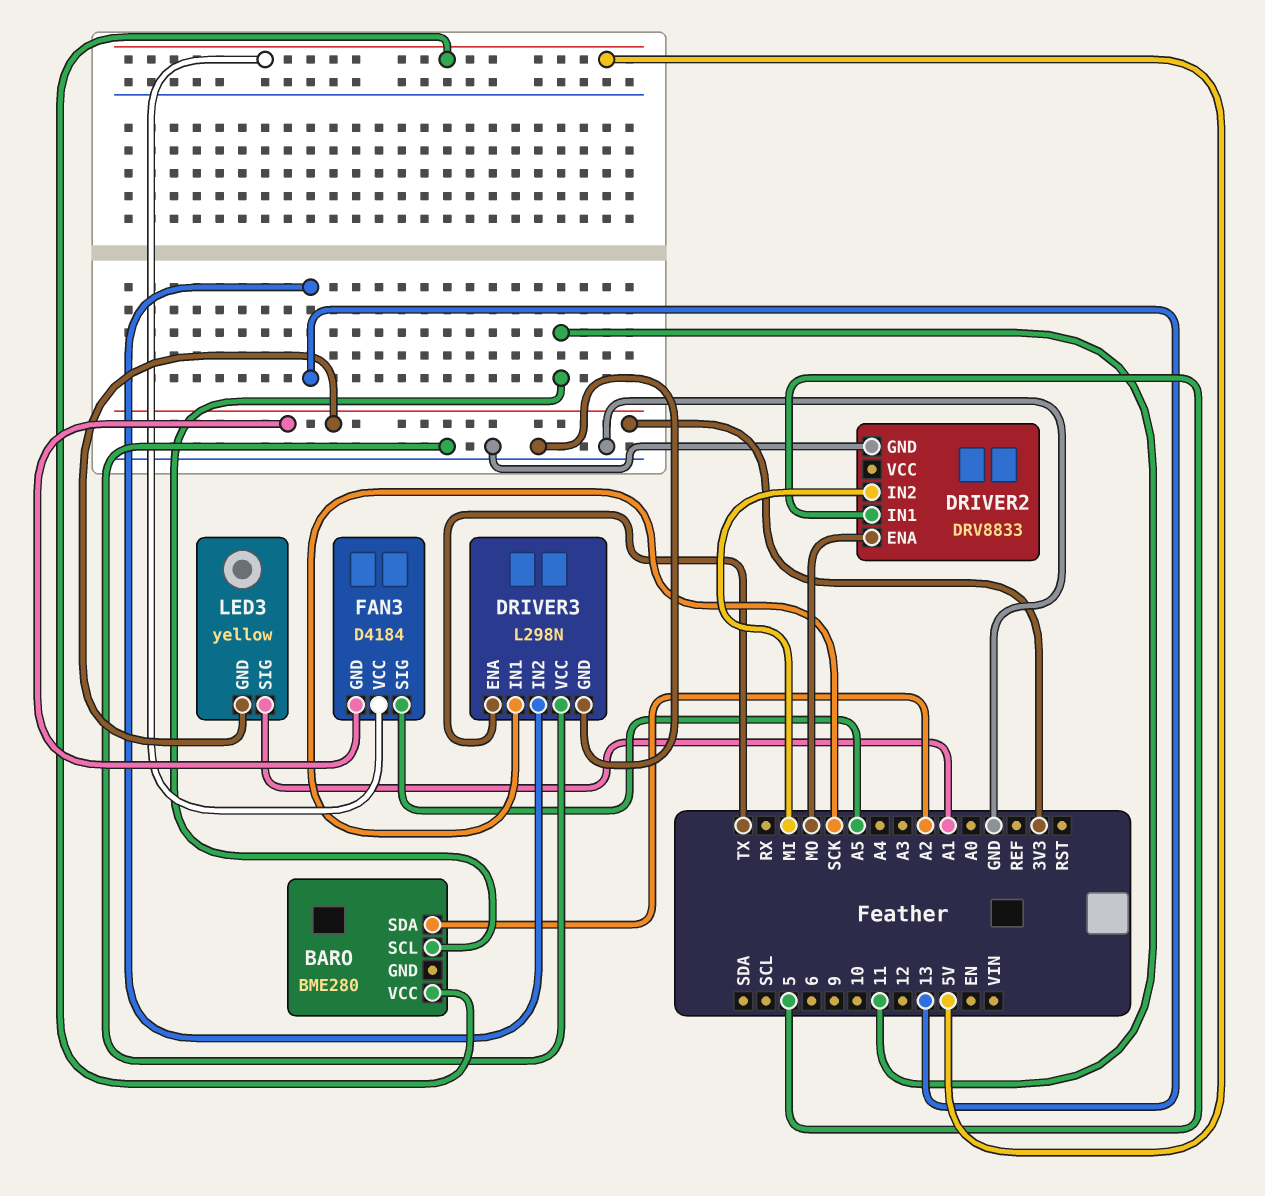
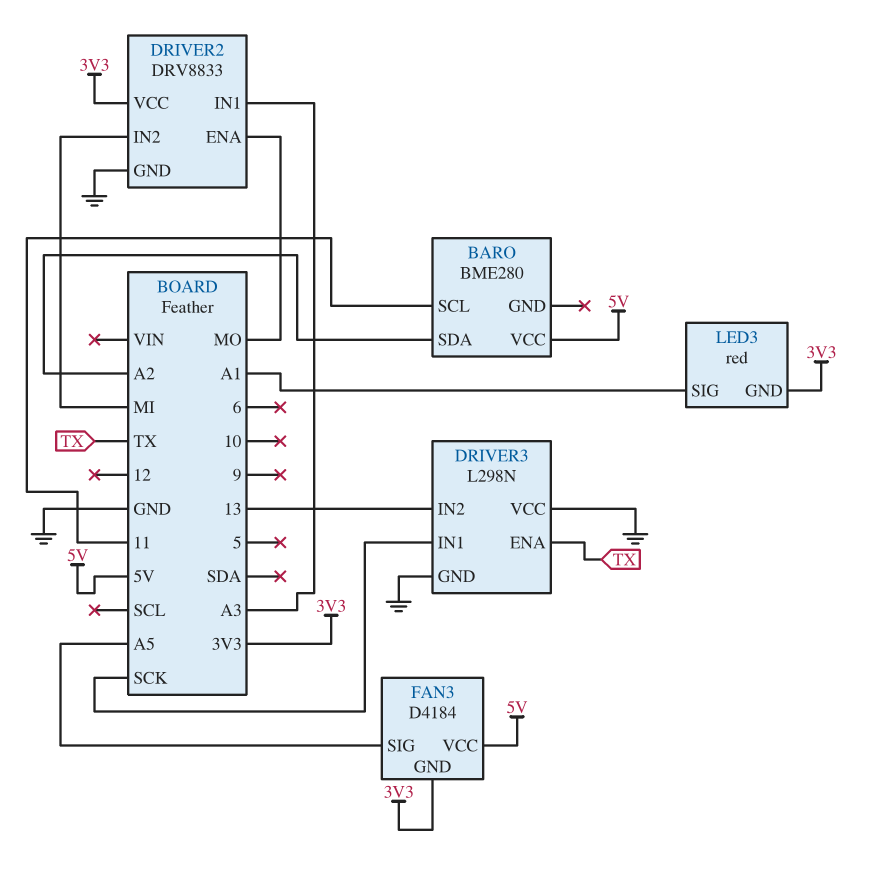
DRIVER2 pin IN1: 5 -> A3
DRIVER2 pin VCC: none -> 3V3
LED3: yellow -> red

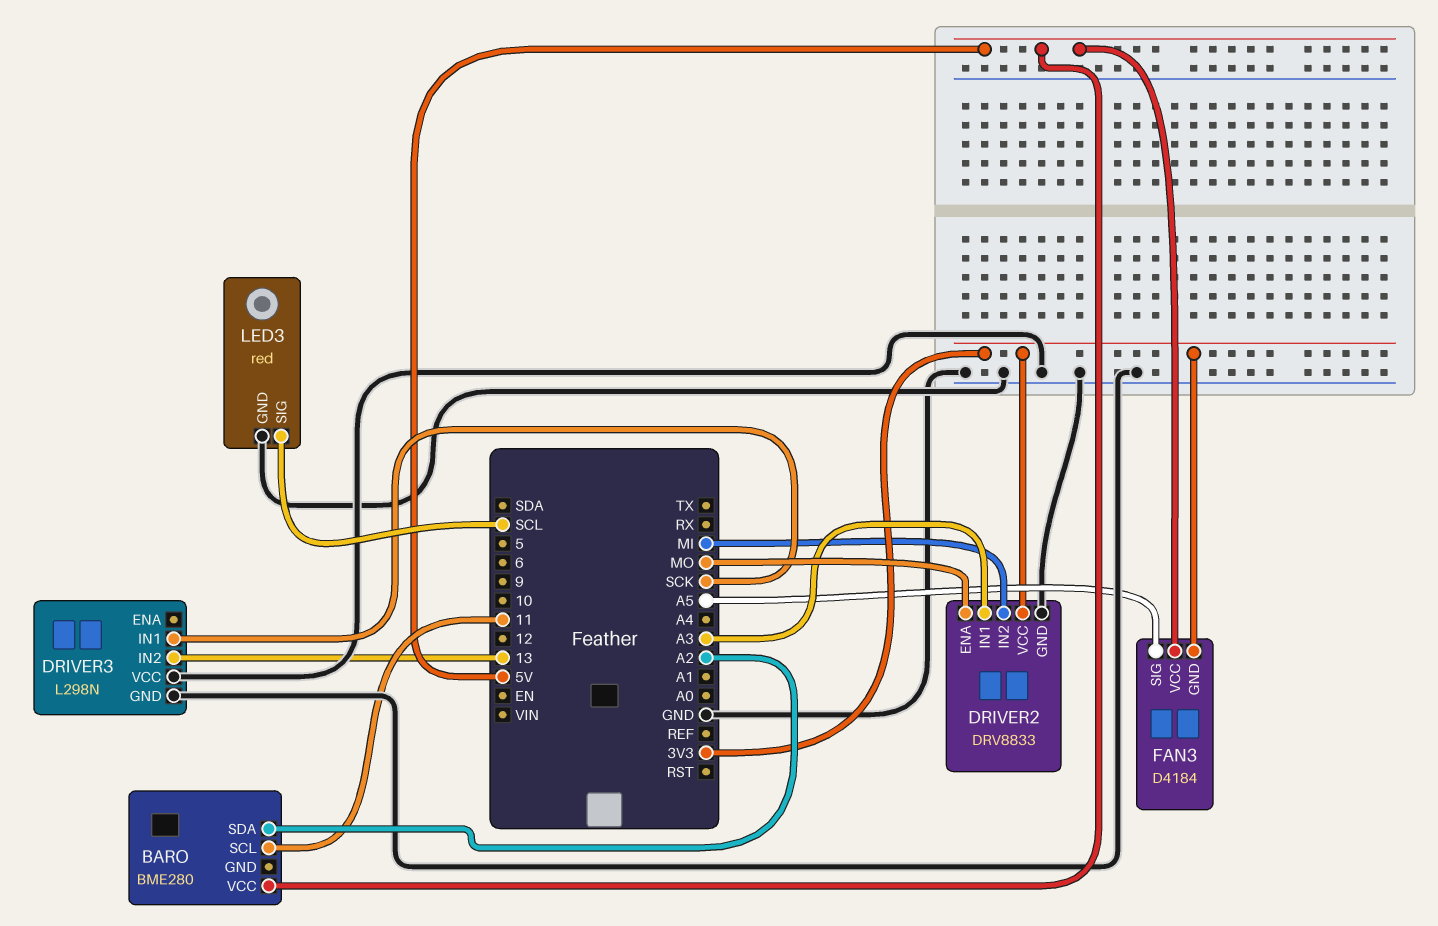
DRIVER3 pin ENA: TX -> none
LED3 pin GND: 3V3 -> GND
LED3 pin SIG: A1 -> SCL

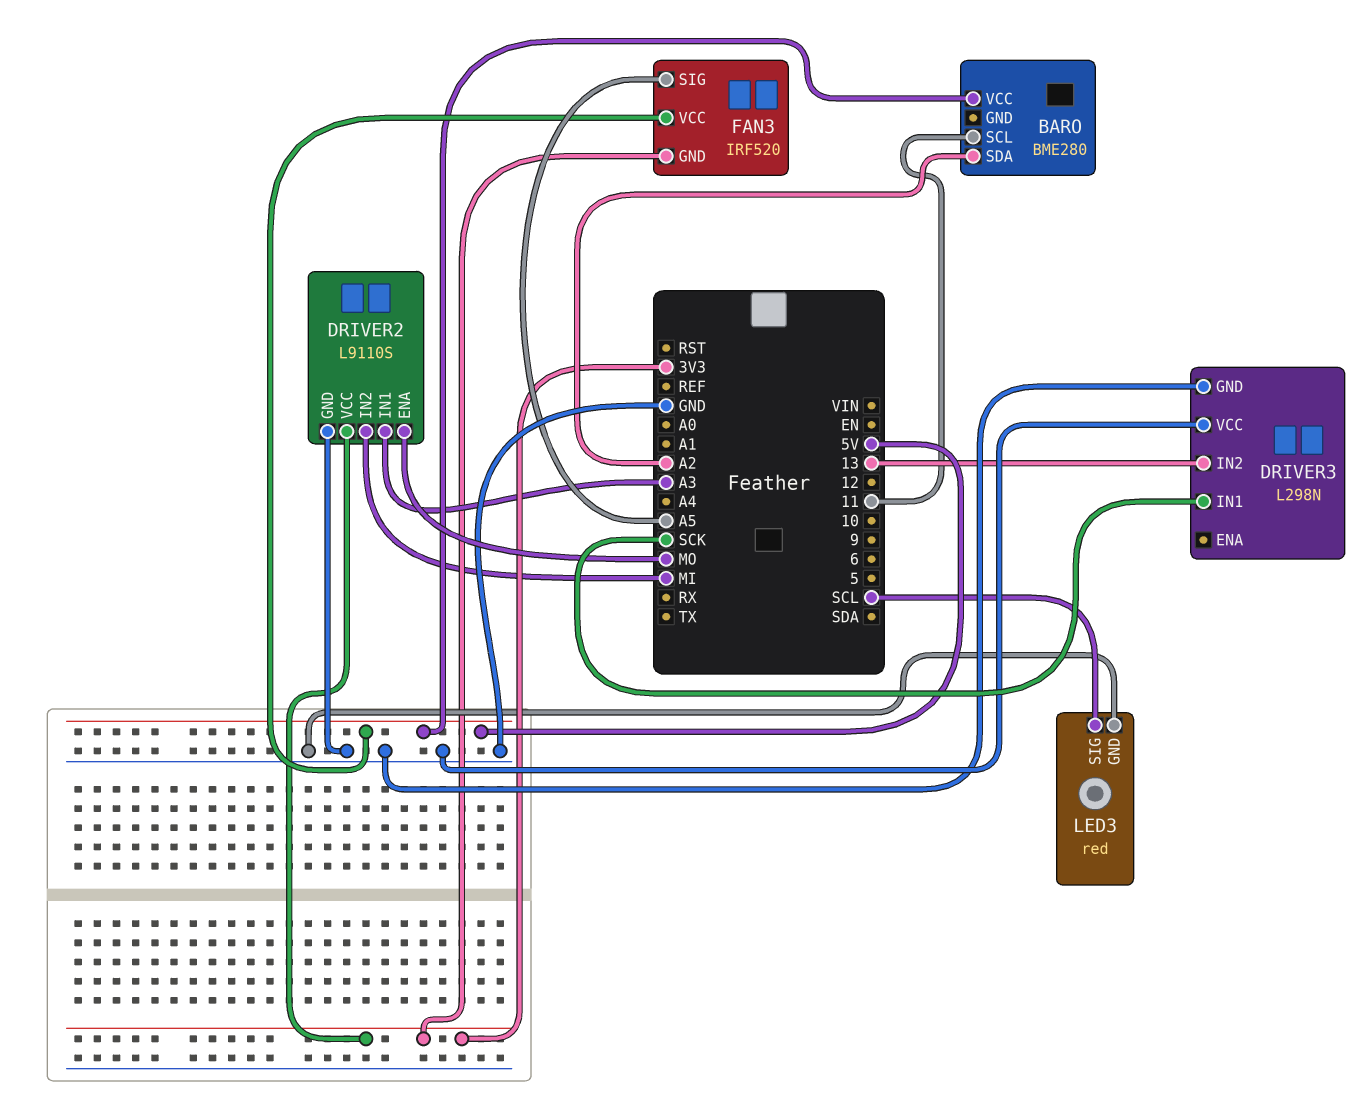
DRIVER2: DRV8833 -> L9110S
FAN3: D4184 -> IRF520

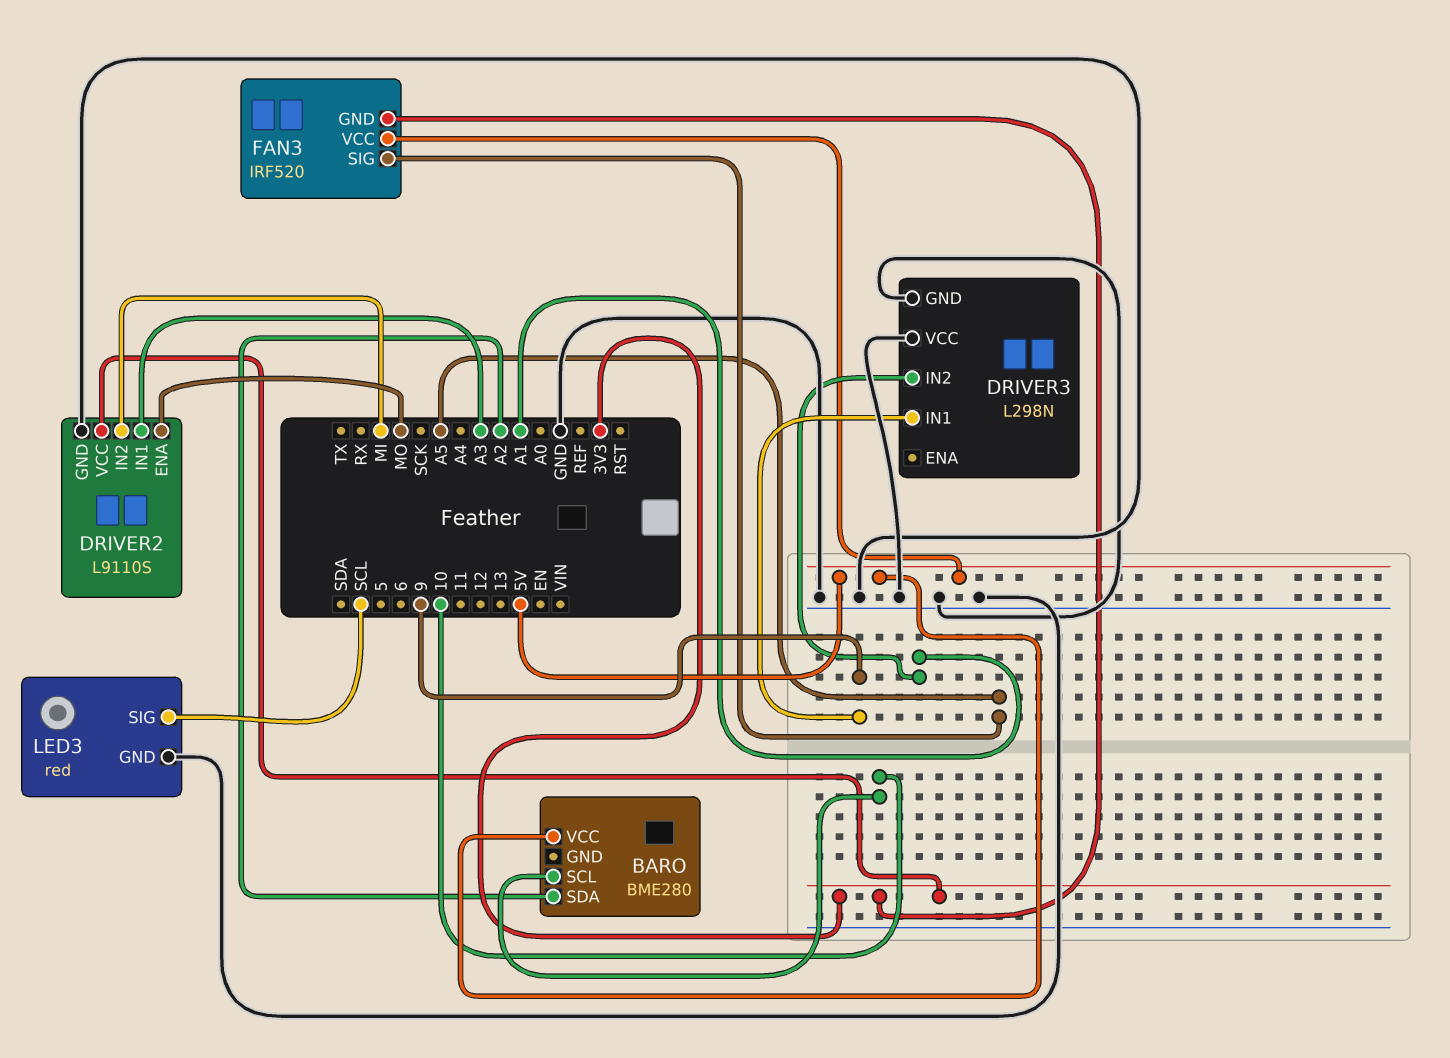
BARO pin SCL: 11 -> 10
DRIVER3 pin IN1: SCK -> 9
DRIVER3 pin IN2: 13 -> A1

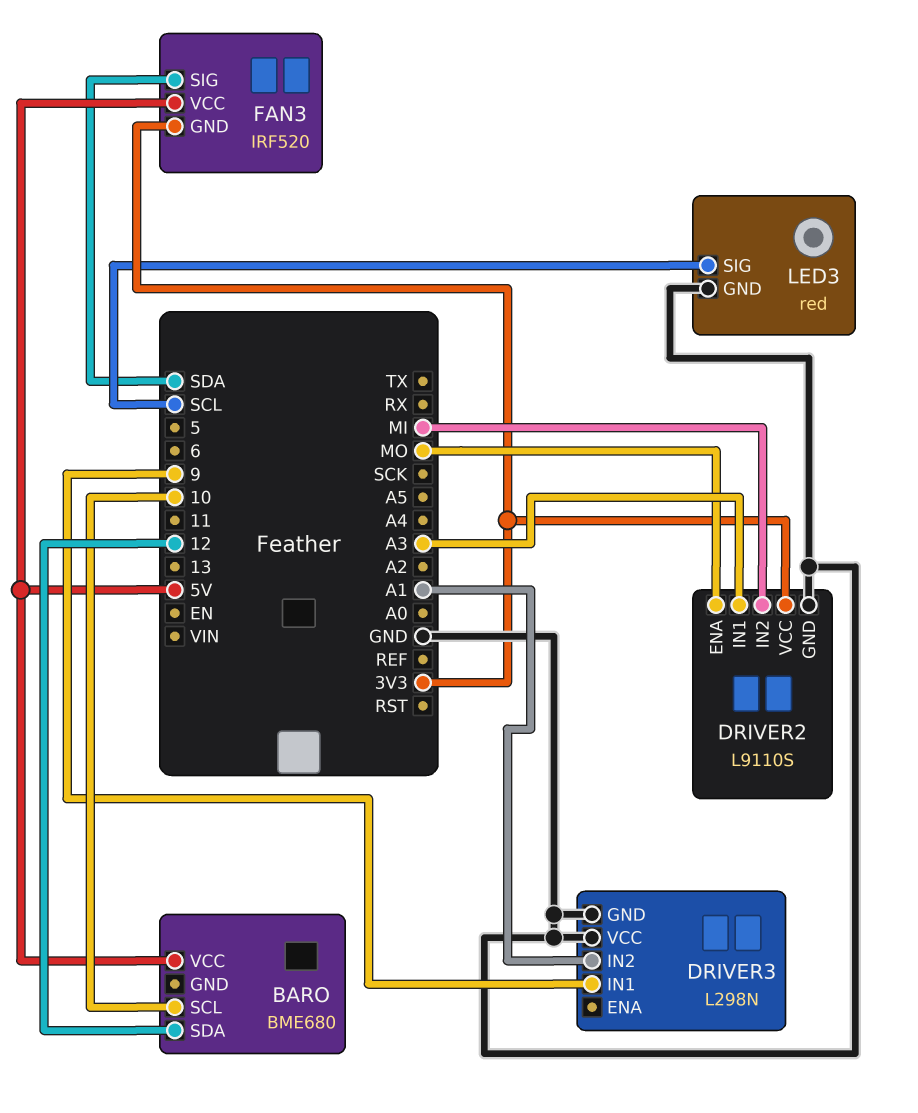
BARO: BME280 -> BME680
BARO pin SDA: A2 -> 12
FAN3 pin SIG: A5 -> SDA

